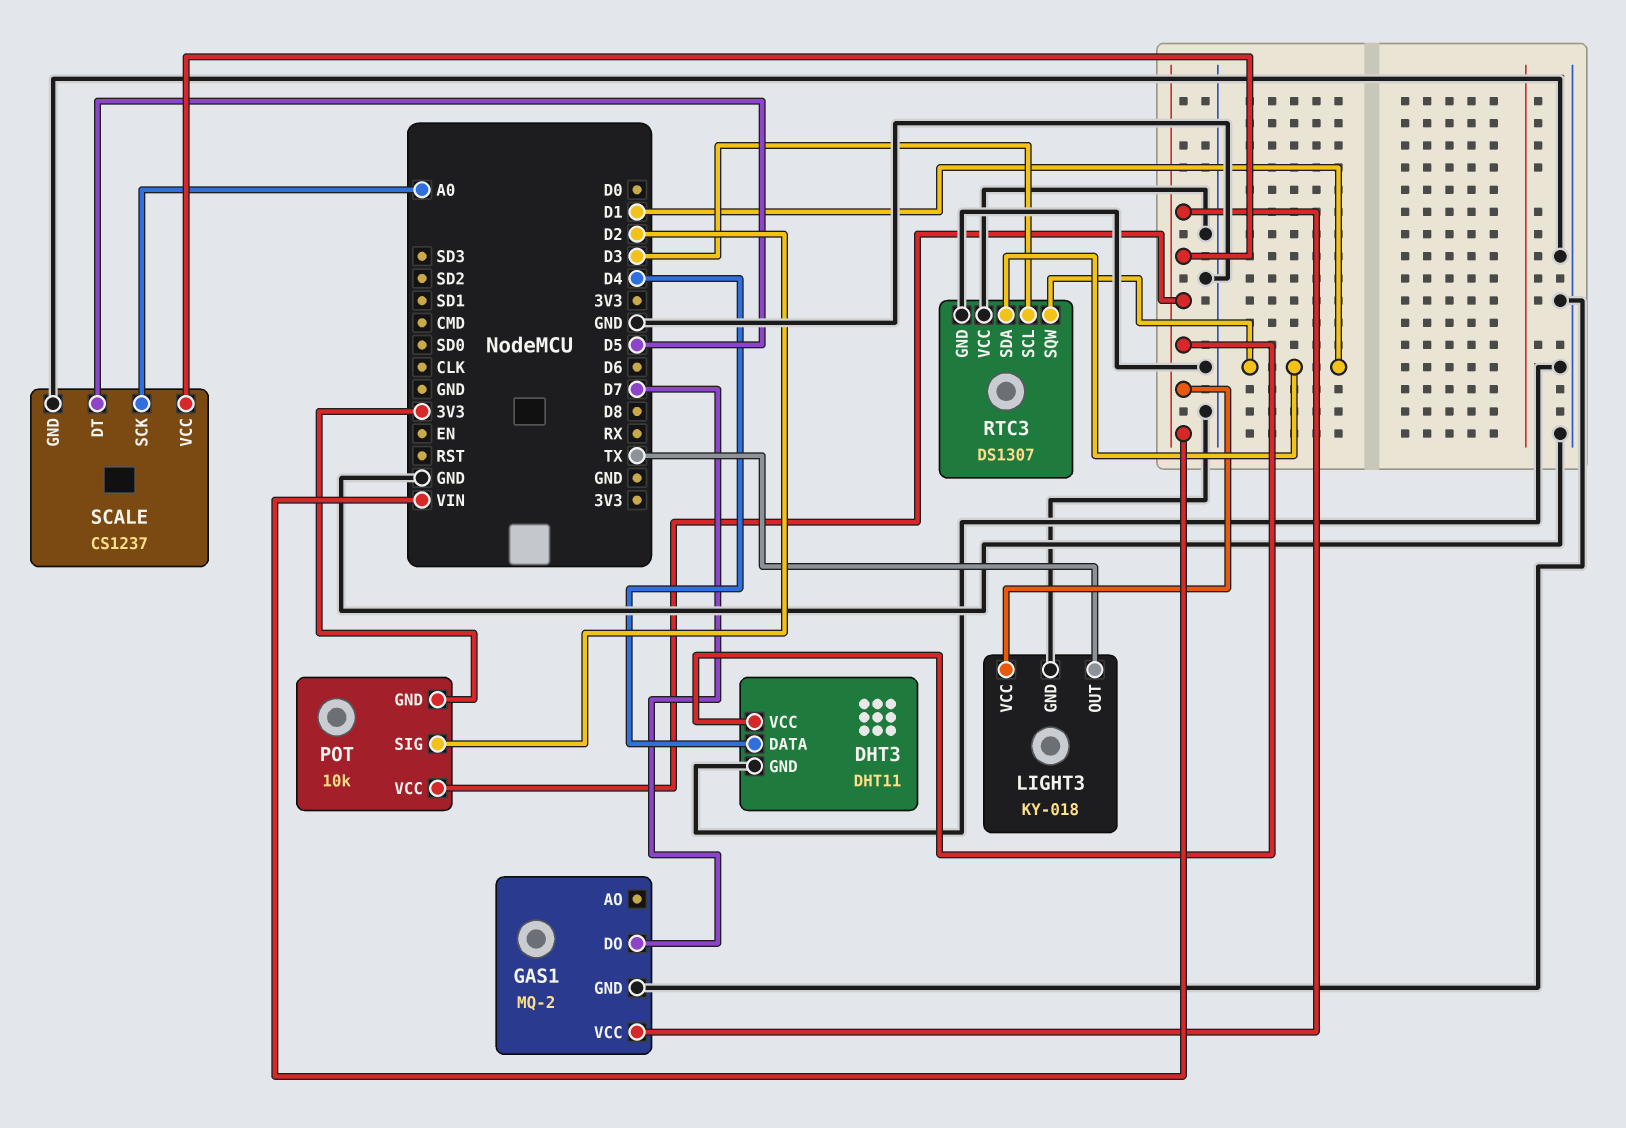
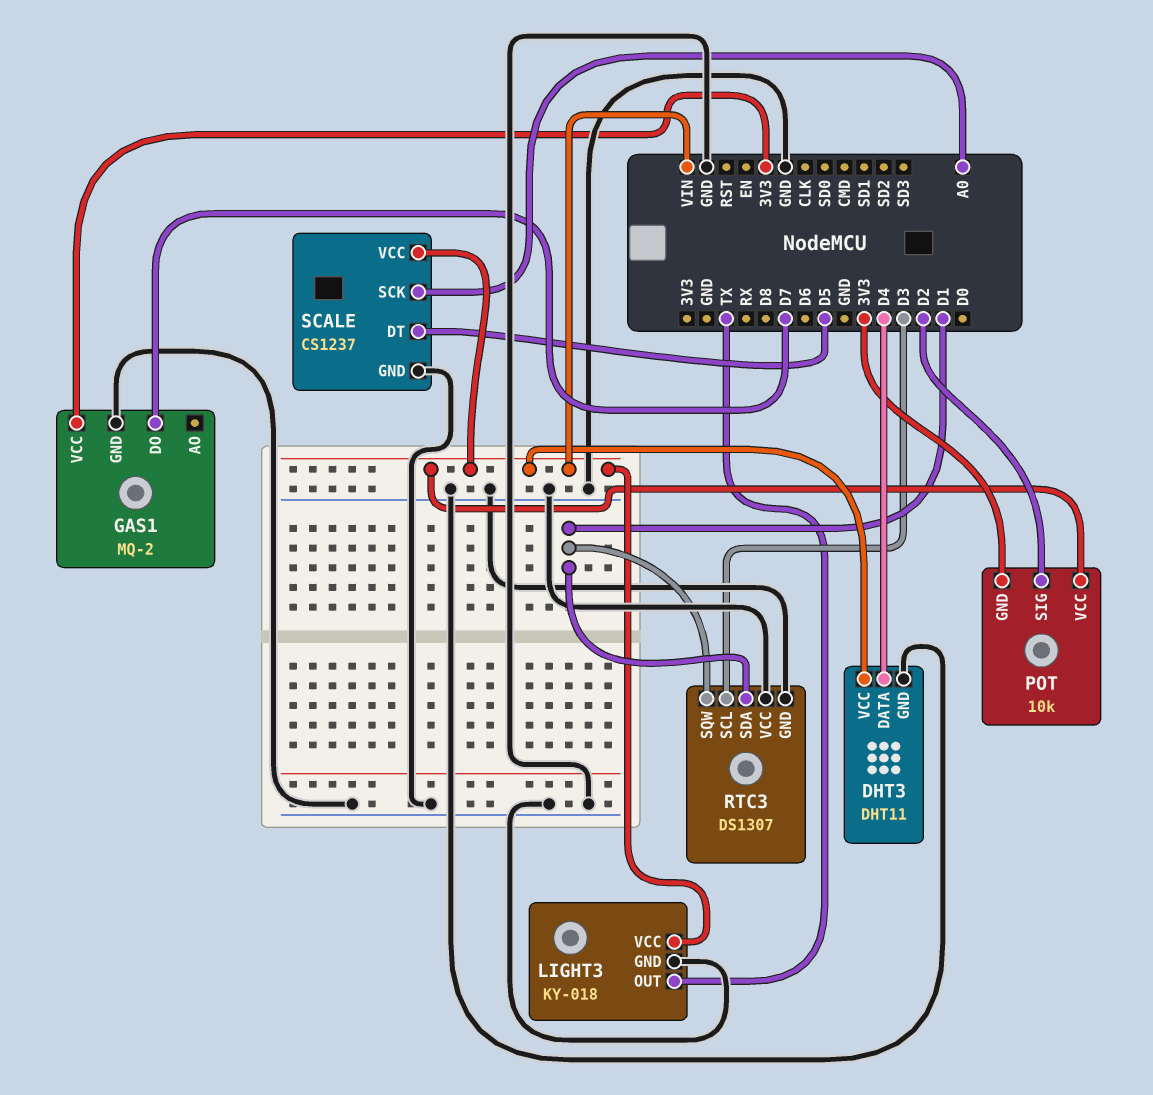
GAS1 pin VCC: VIN -> 3V3

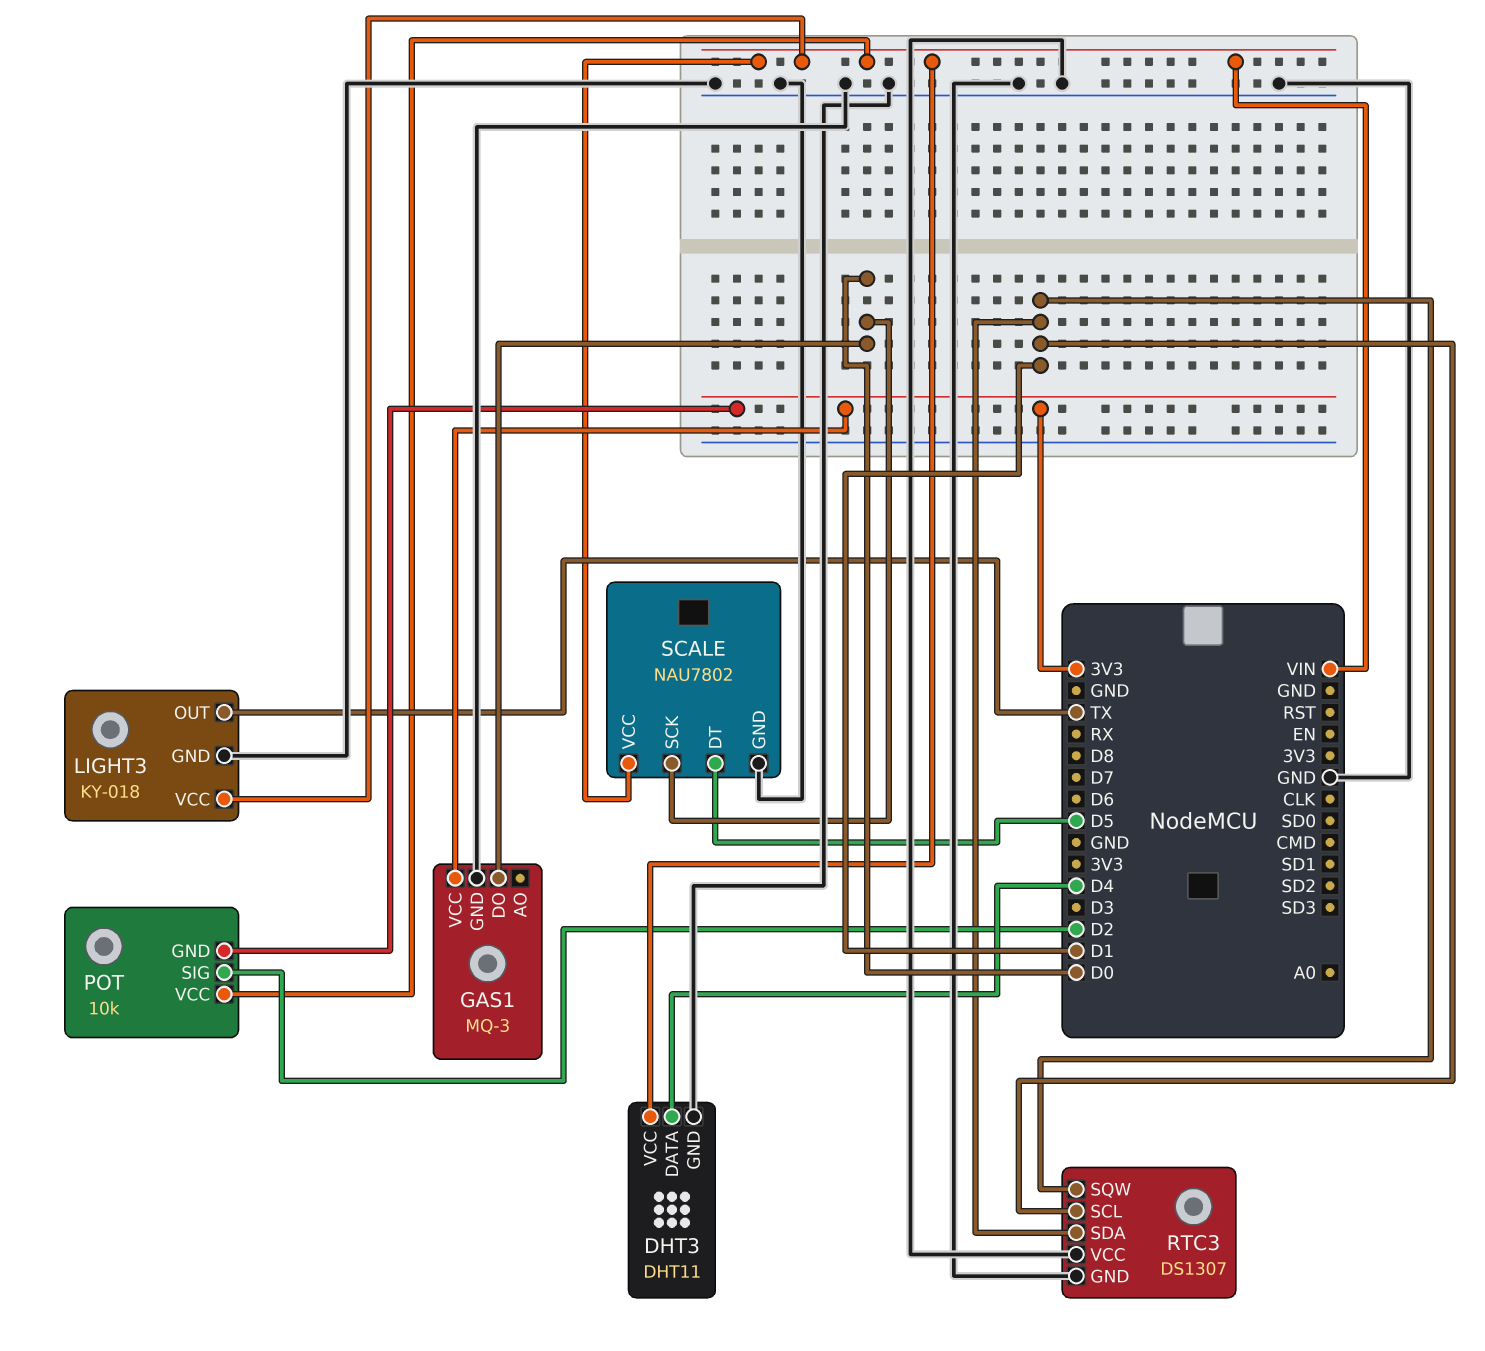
GAS1: MQ-2 -> MQ-3
GAS1 pin DO: D7 -> D0
RTC3 pin SCL: D3 -> D1
SCALE: CS1237 -> NAU7802
SCALE pin SCK: A0 -> D0

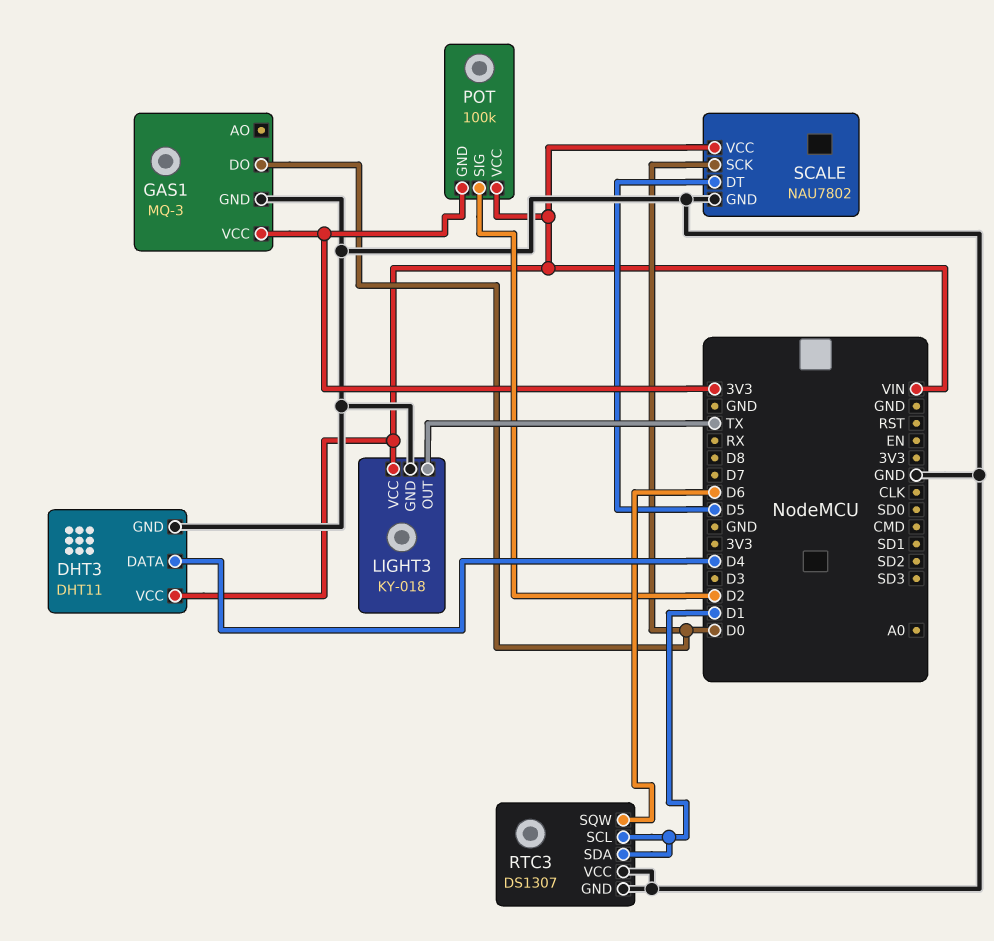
POT: 10k -> 100k
RTC3 pin SQW: D1 -> D6

